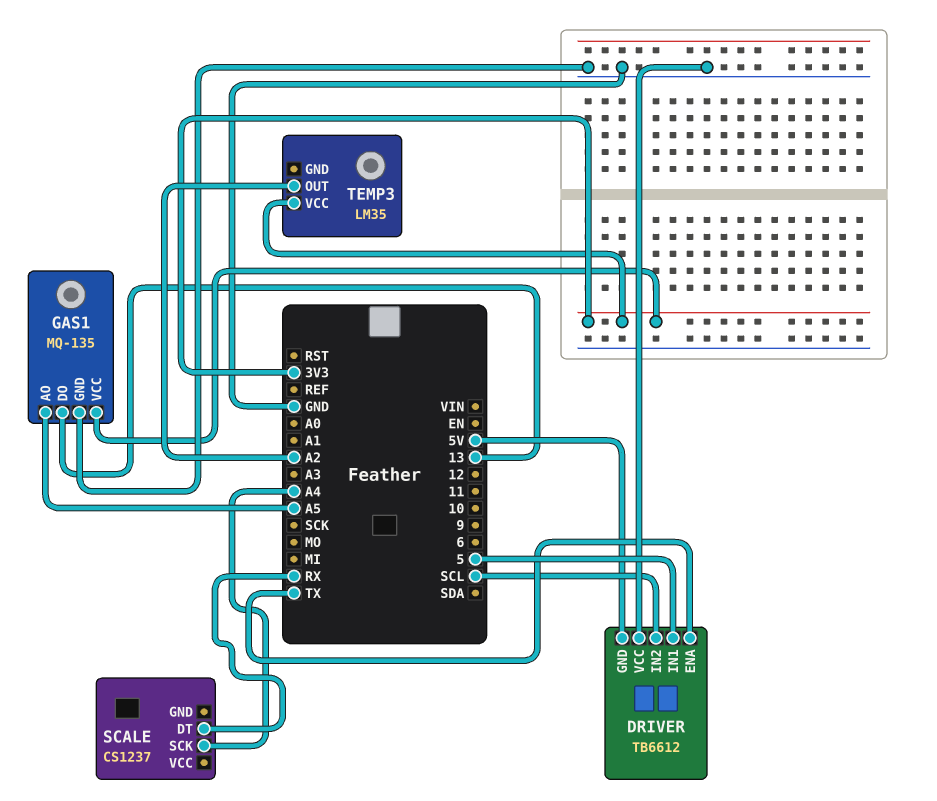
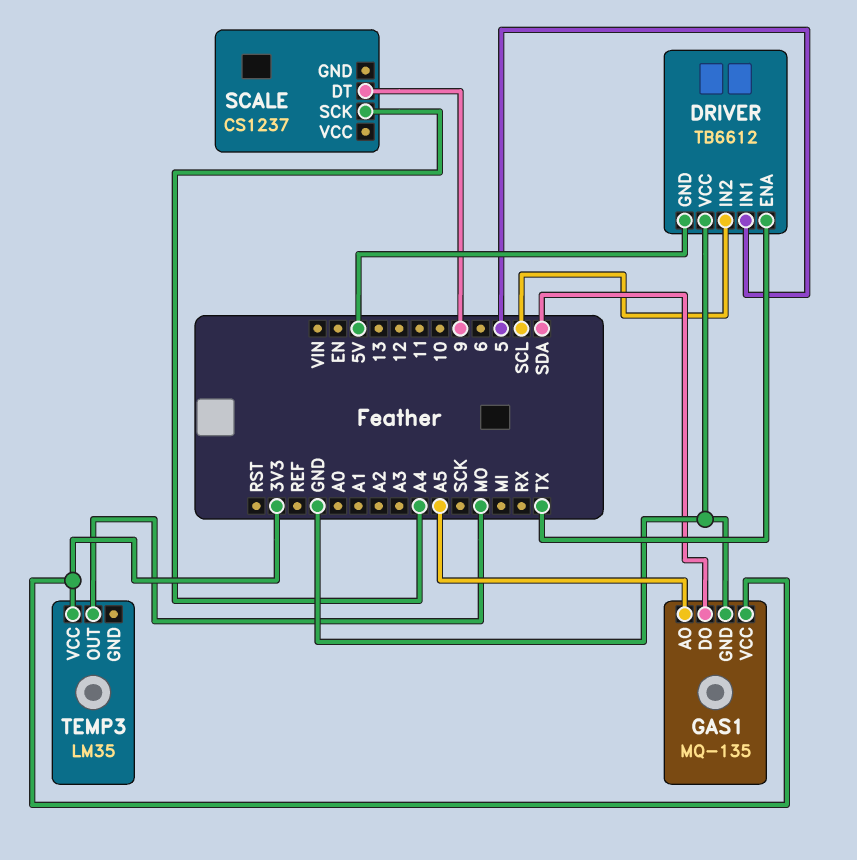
GAS1 pin DO: 13 -> SDA
SCALE pin DT: RX -> 9
TEMP3 pin OUT: A2 -> MO

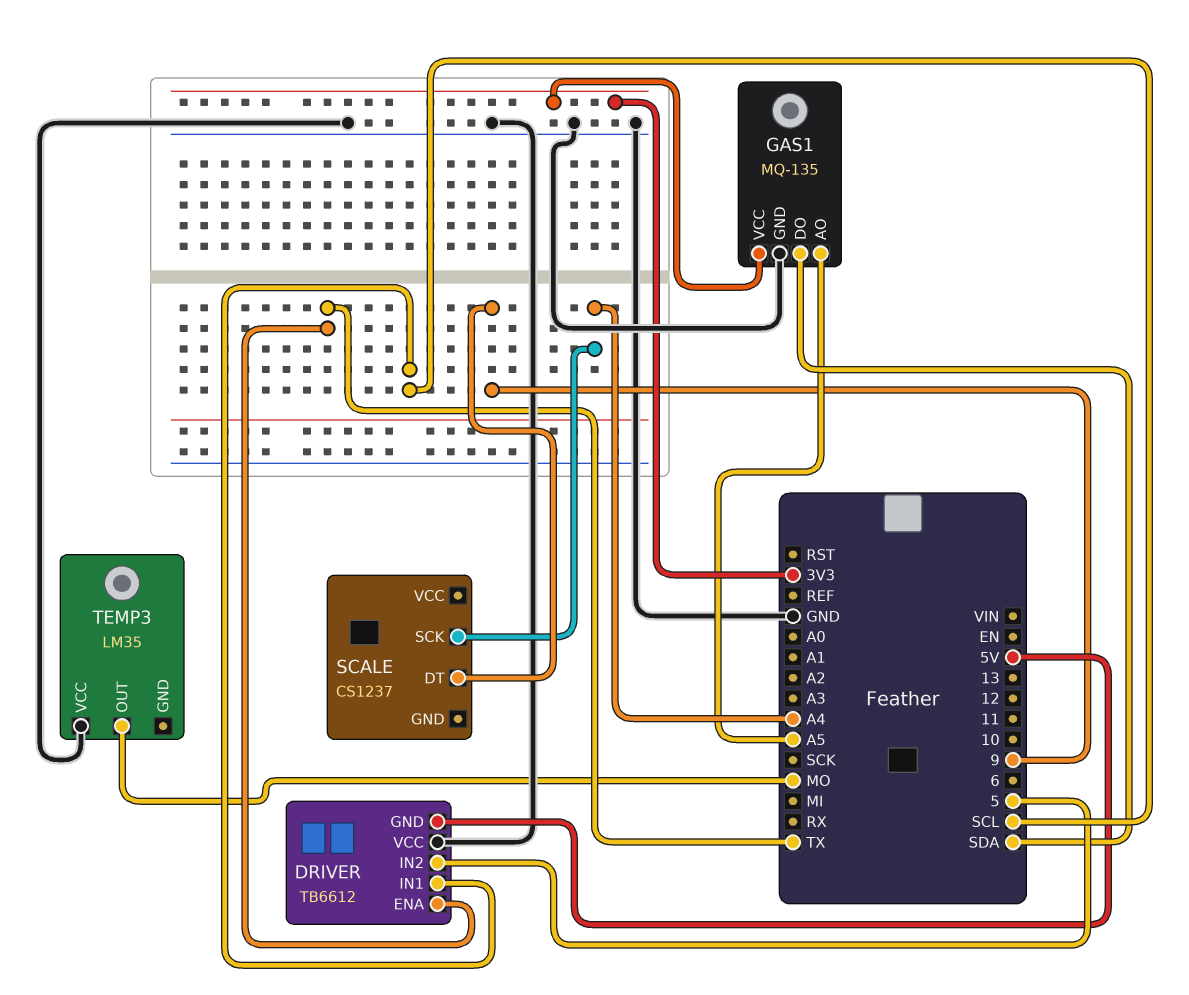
DRIVER pin IN1: 5 -> SCL
DRIVER pin IN2: SCL -> 5
TEMP3 pin VCC: 3V3 -> GND

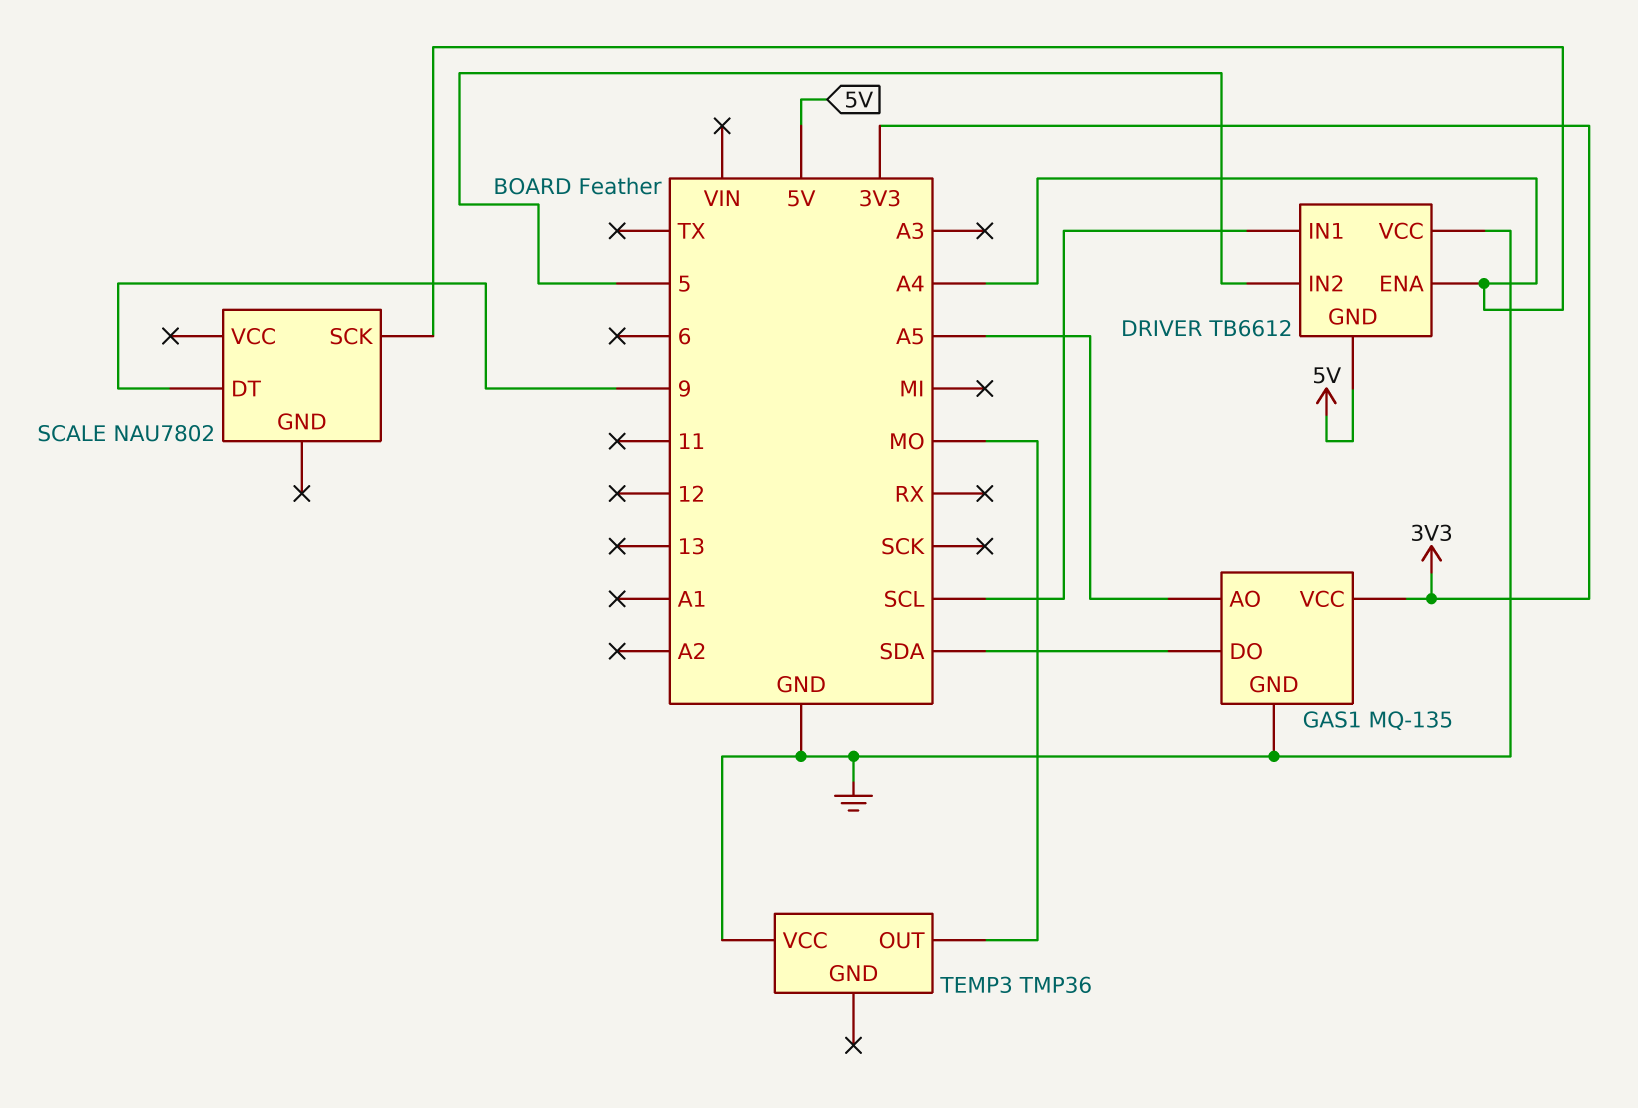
DRIVER pin ENA: TX -> A4
SCALE: CS1237 -> NAU7802
TEMP3: LM35 -> TMP36

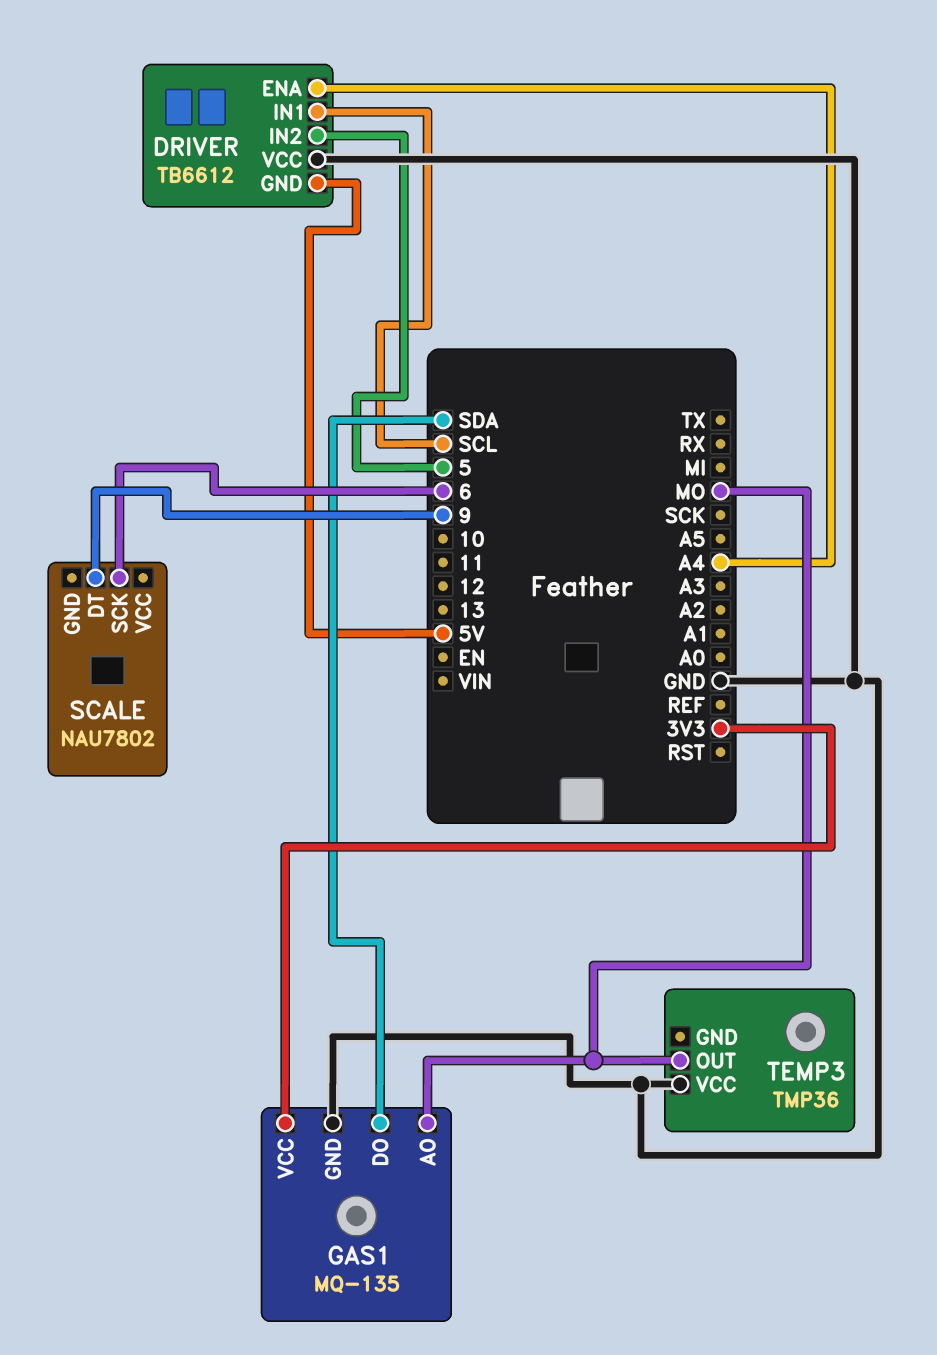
GAS1 pin AO: A5 -> MO
SCALE pin SCK: A4 -> 6

